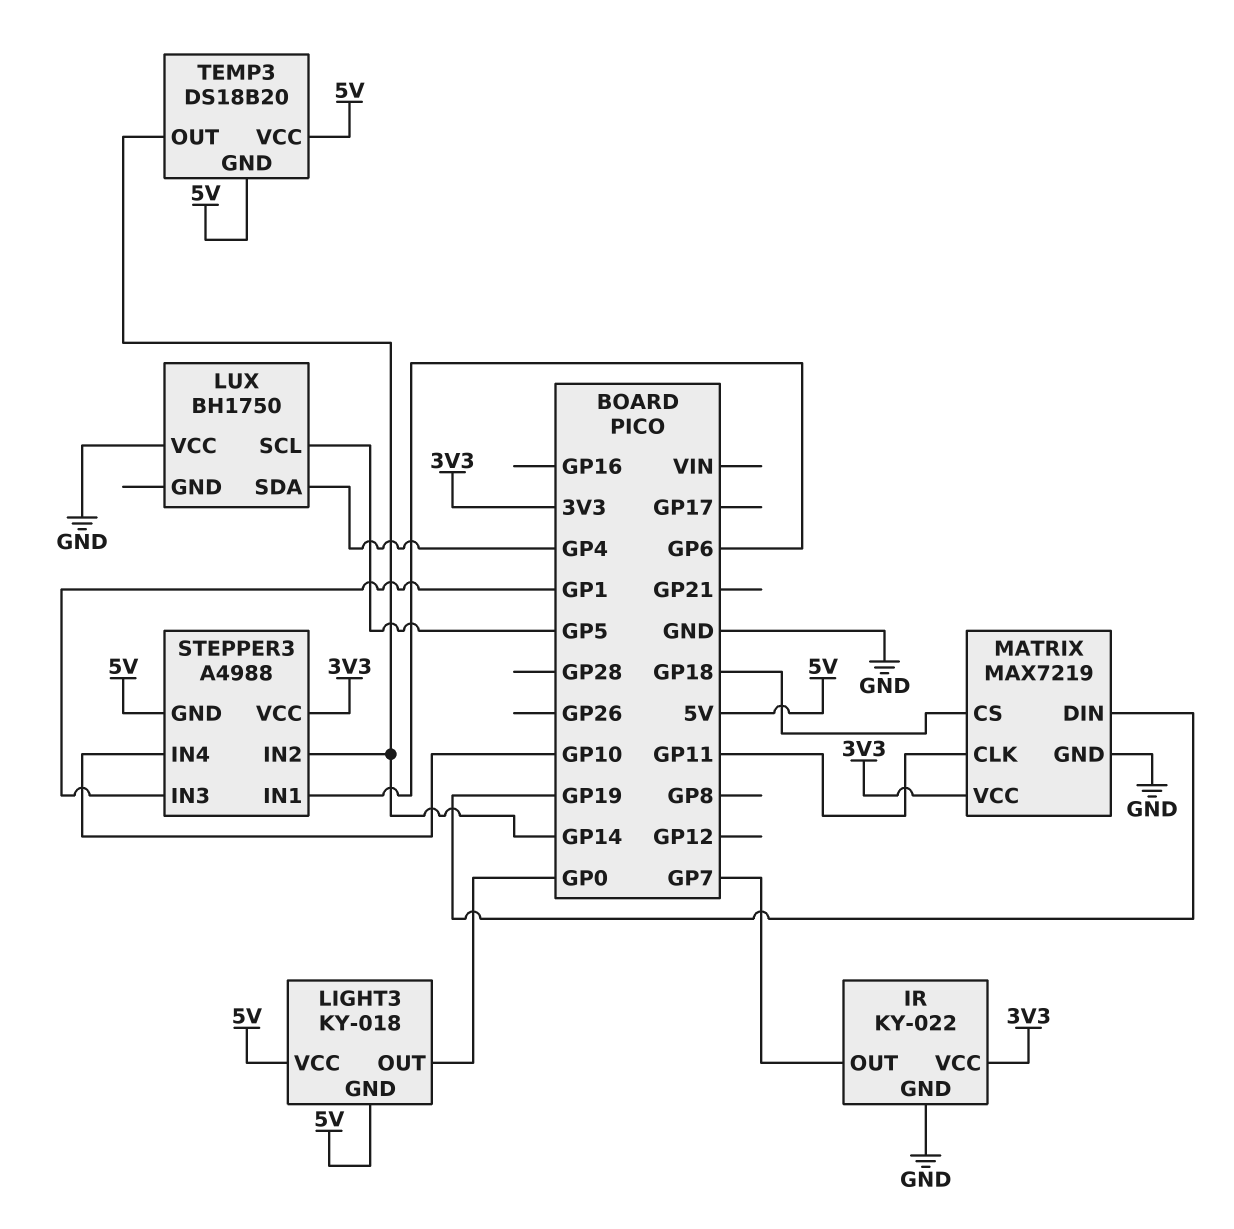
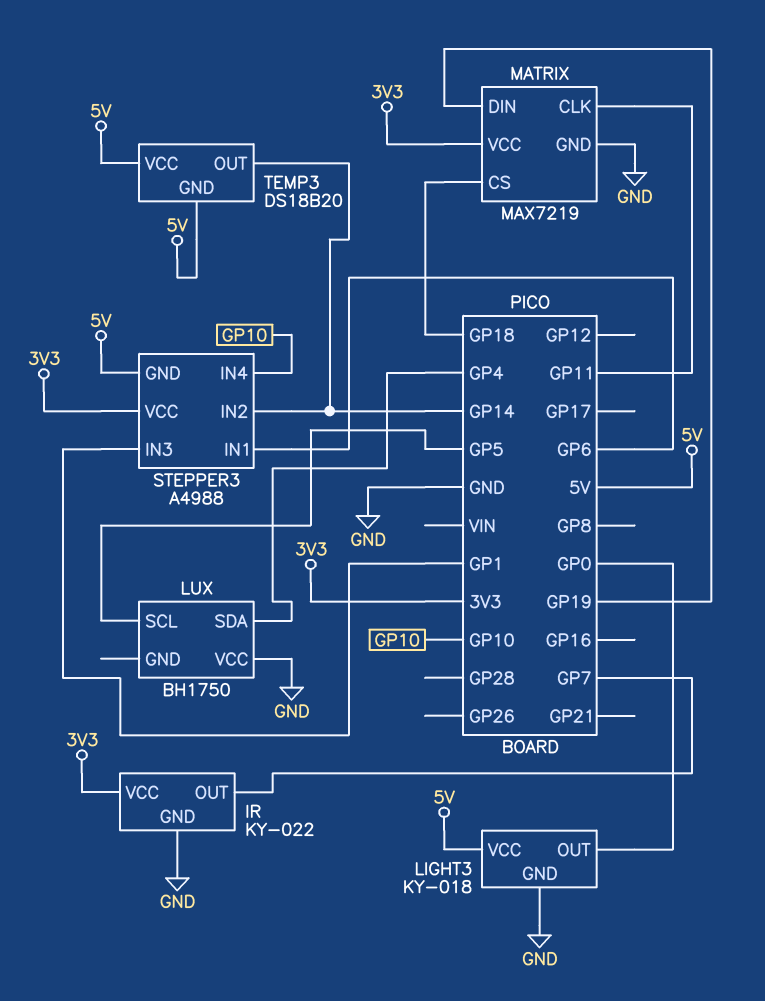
LIGHT3 pin GND: 5V -> GND

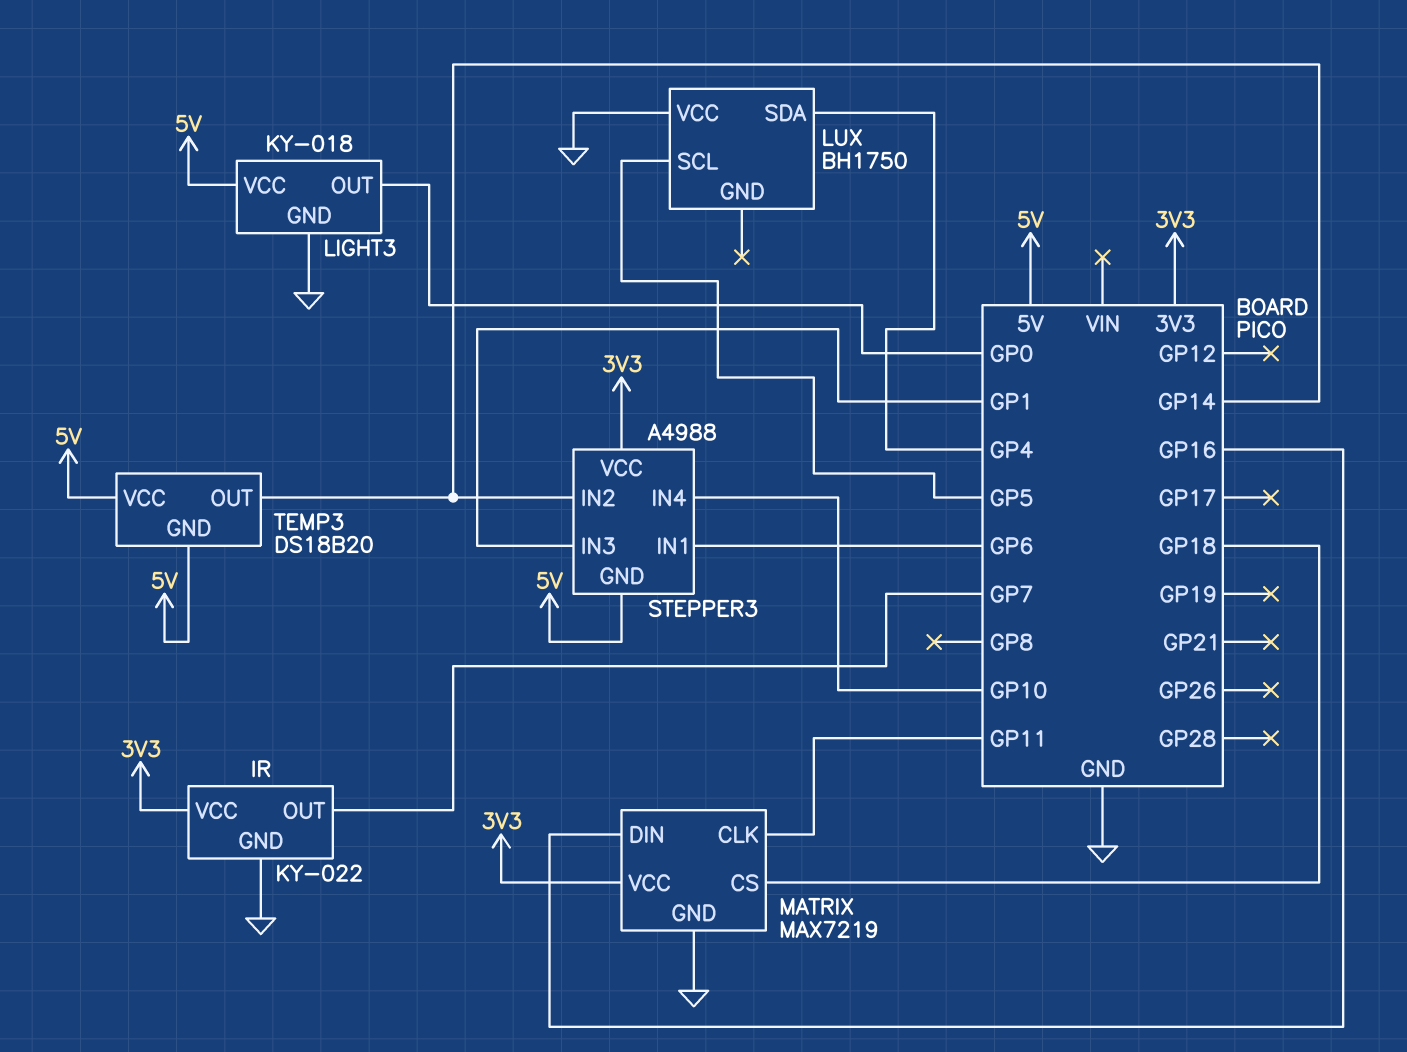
MATRIX pin DIN: GP19 -> GP16

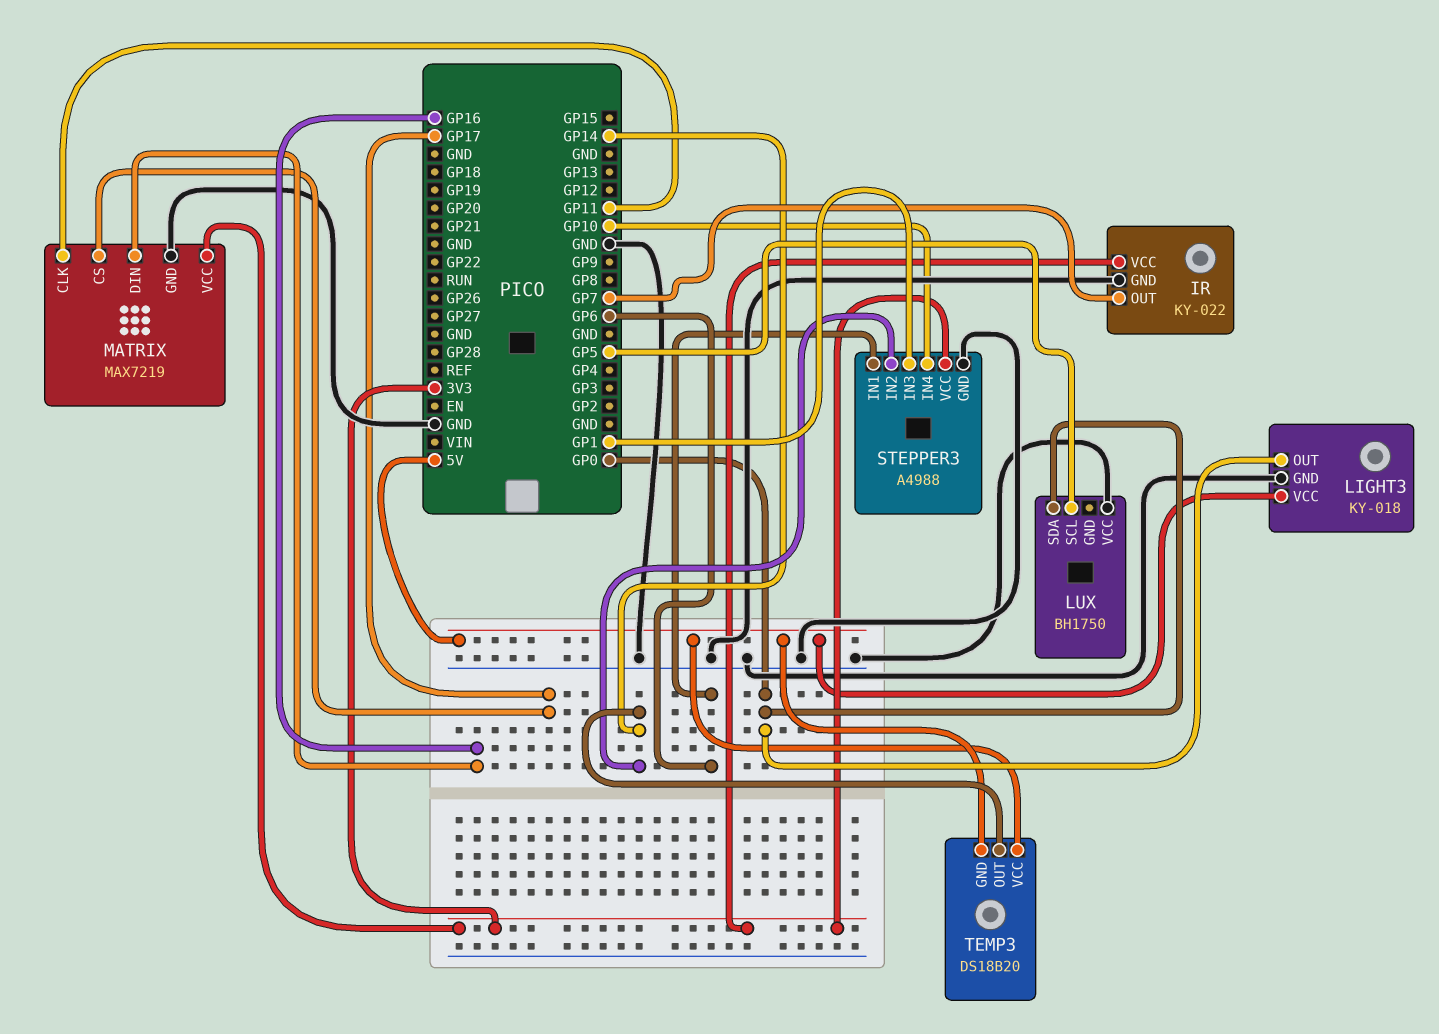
LUX pin SDA: GP4 -> GP0
MATRIX pin CS: GP18 -> GP17
STEPPER3 pin GND: 5V -> GND

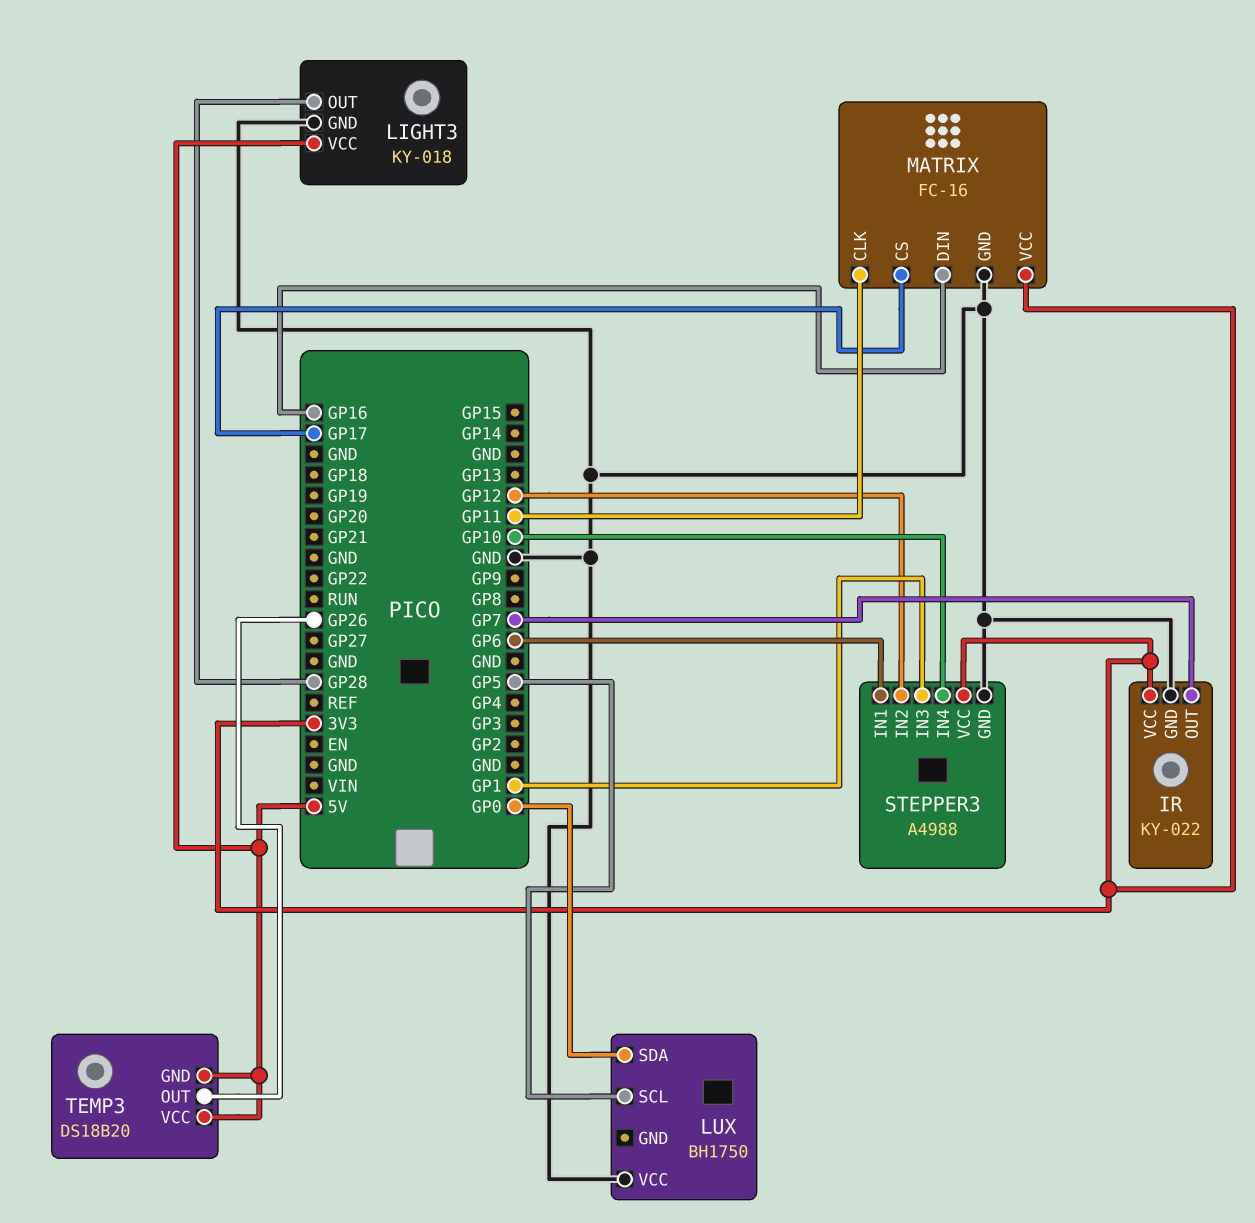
LIGHT3 pin OUT: GP0 -> GP28
MATRIX: MAX7219 -> FC-16
STEPPER3 pin IN2: GP14 -> GP12
TEMP3 pin OUT: GP14 -> GP26

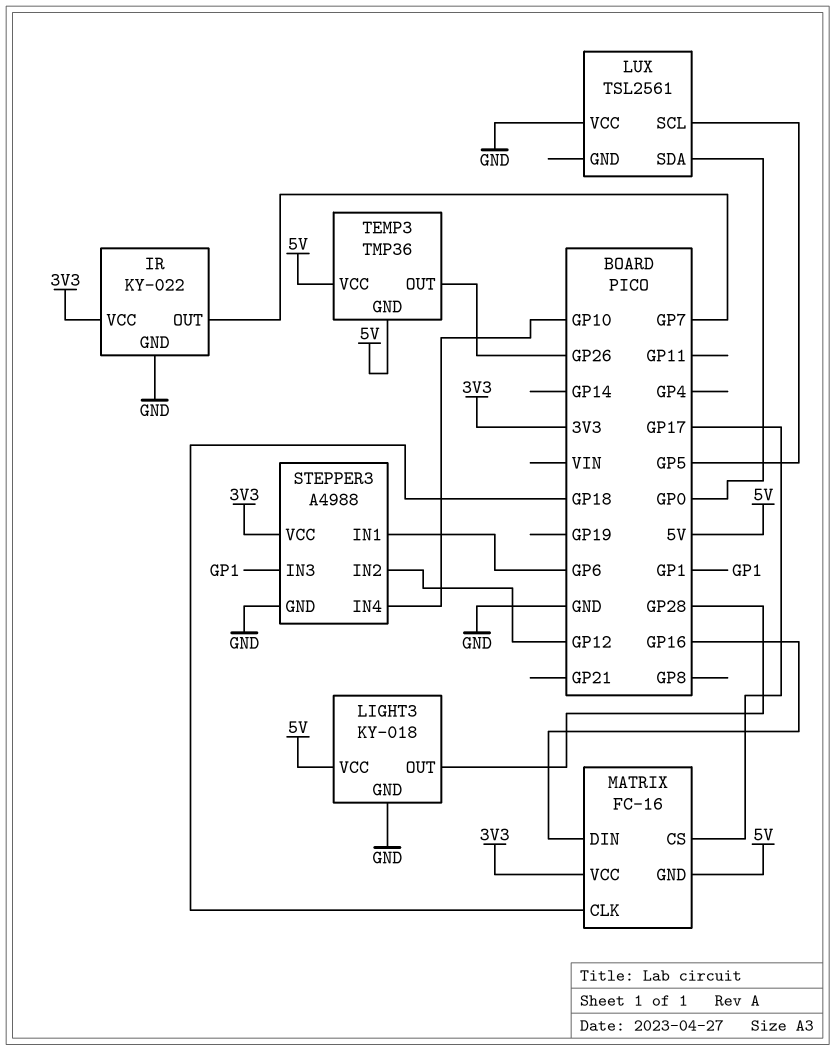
LUX: BH1750 -> TSL2561
MATRIX pin CLK: GP11 -> GP18
MATRIX pin GND: GND -> 5V
TEMP3: DS18B20 -> TMP36

